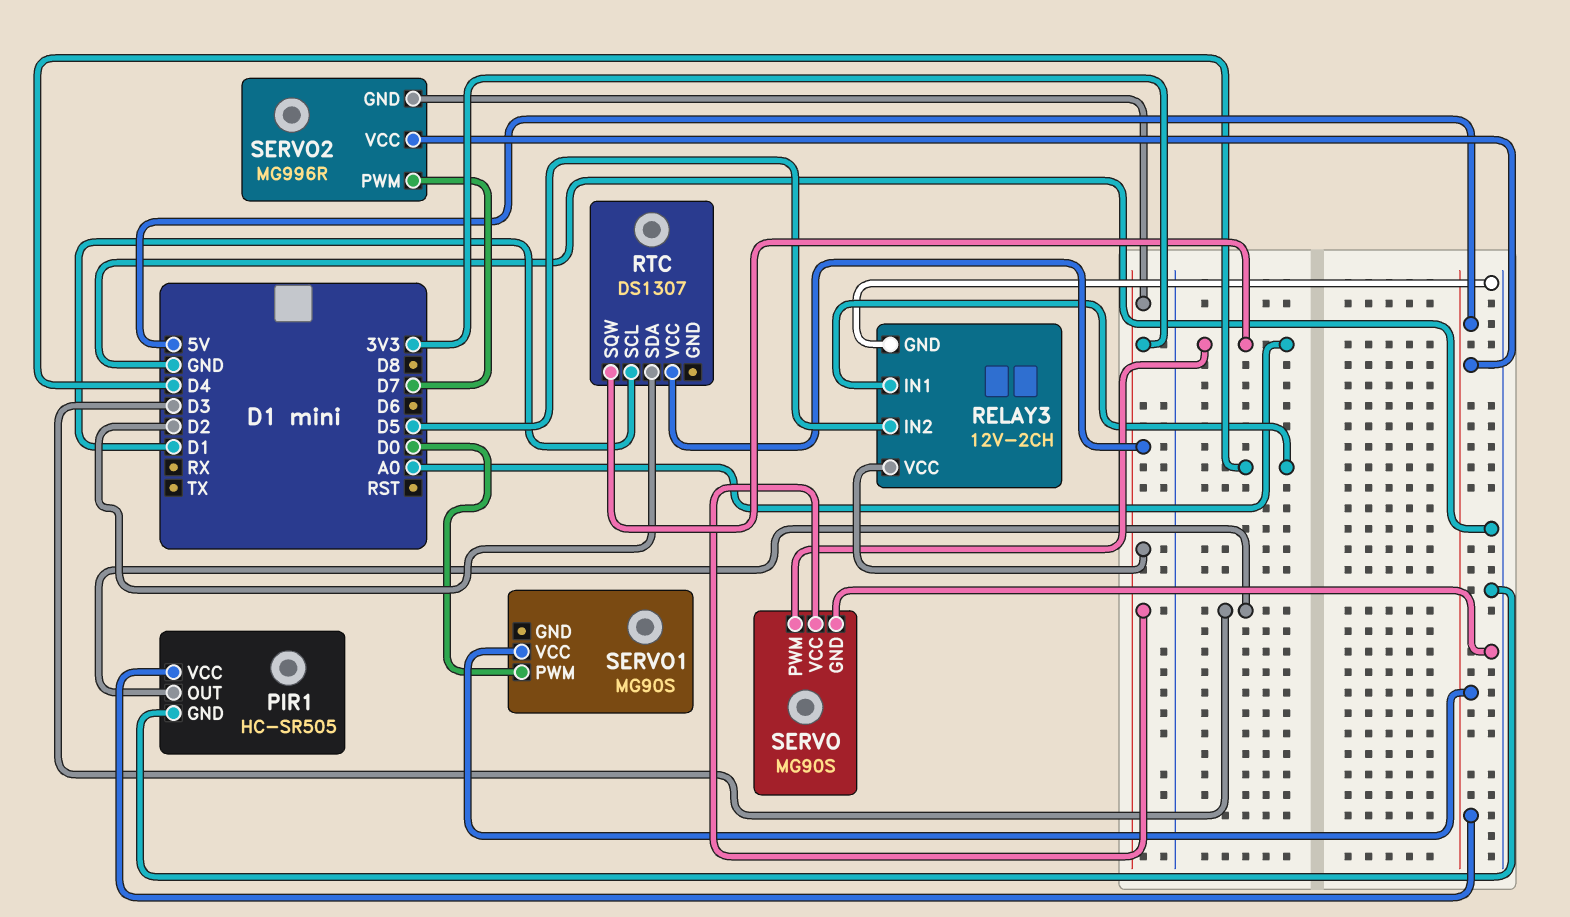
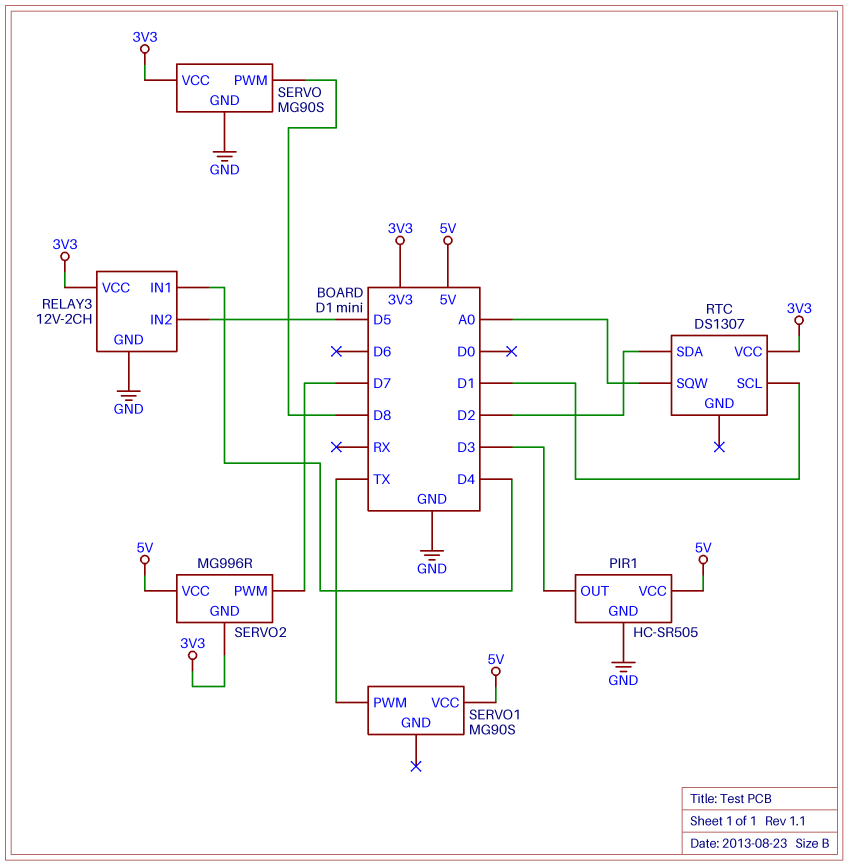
SERVO pin PWM: A0 -> D8
SERVO1 pin PWM: D0 -> TX

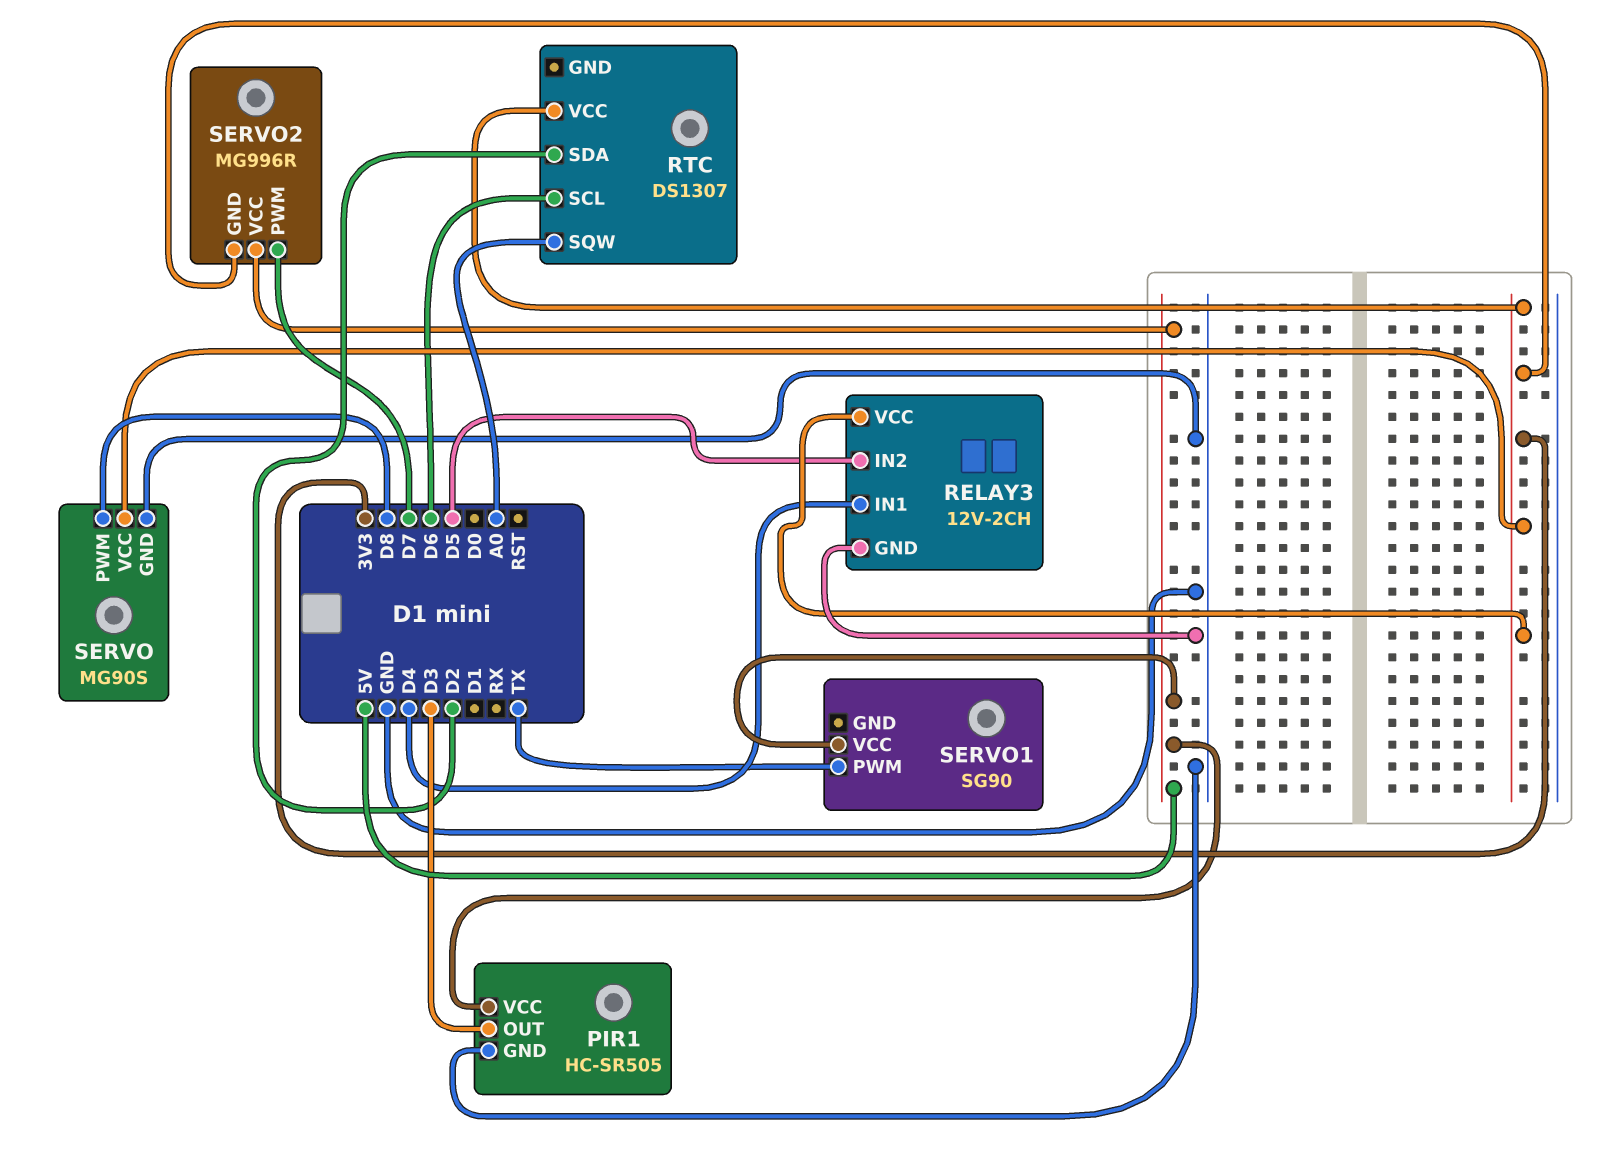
RTC pin SCL: D1 -> D6
SERVO1: MG90S -> SG90

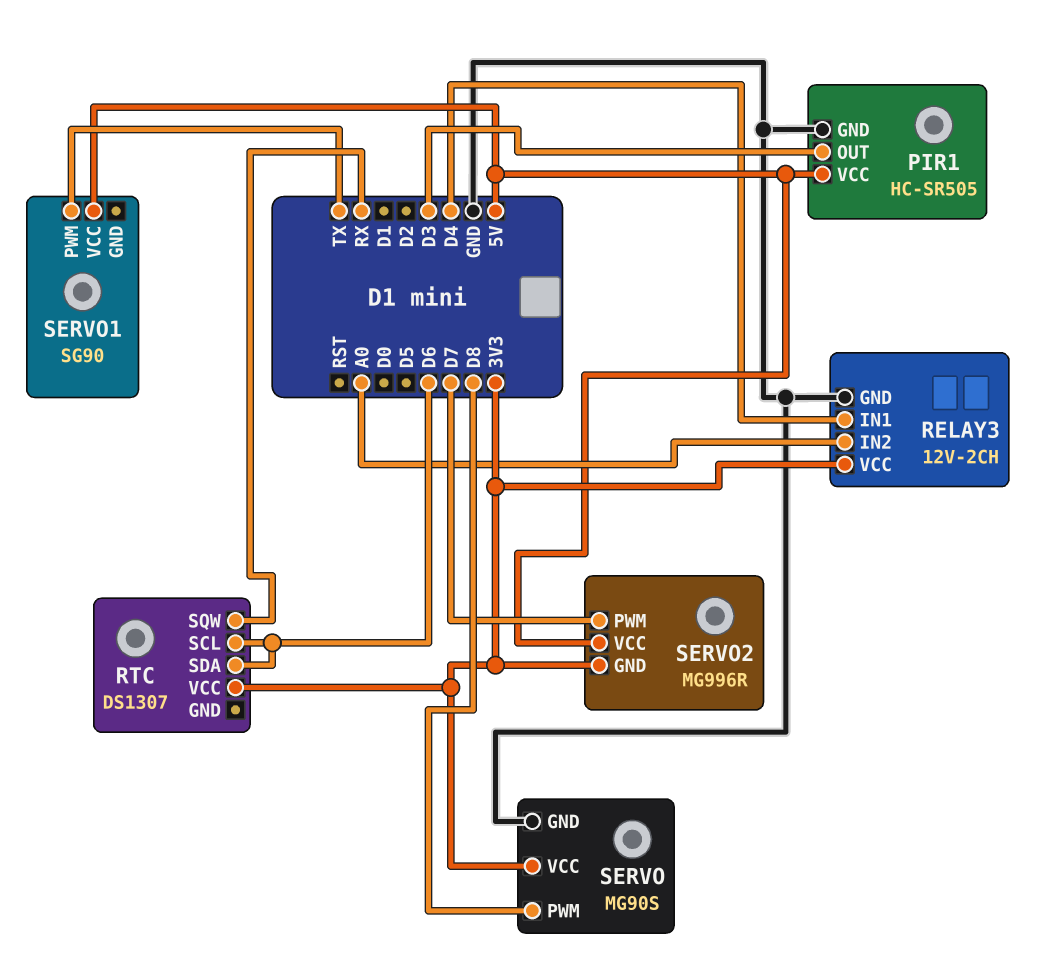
RELAY3 pin IN2: D5 -> A0
RTC pin SDA: D2 -> D6
RTC pin SQW: A0 -> RX

